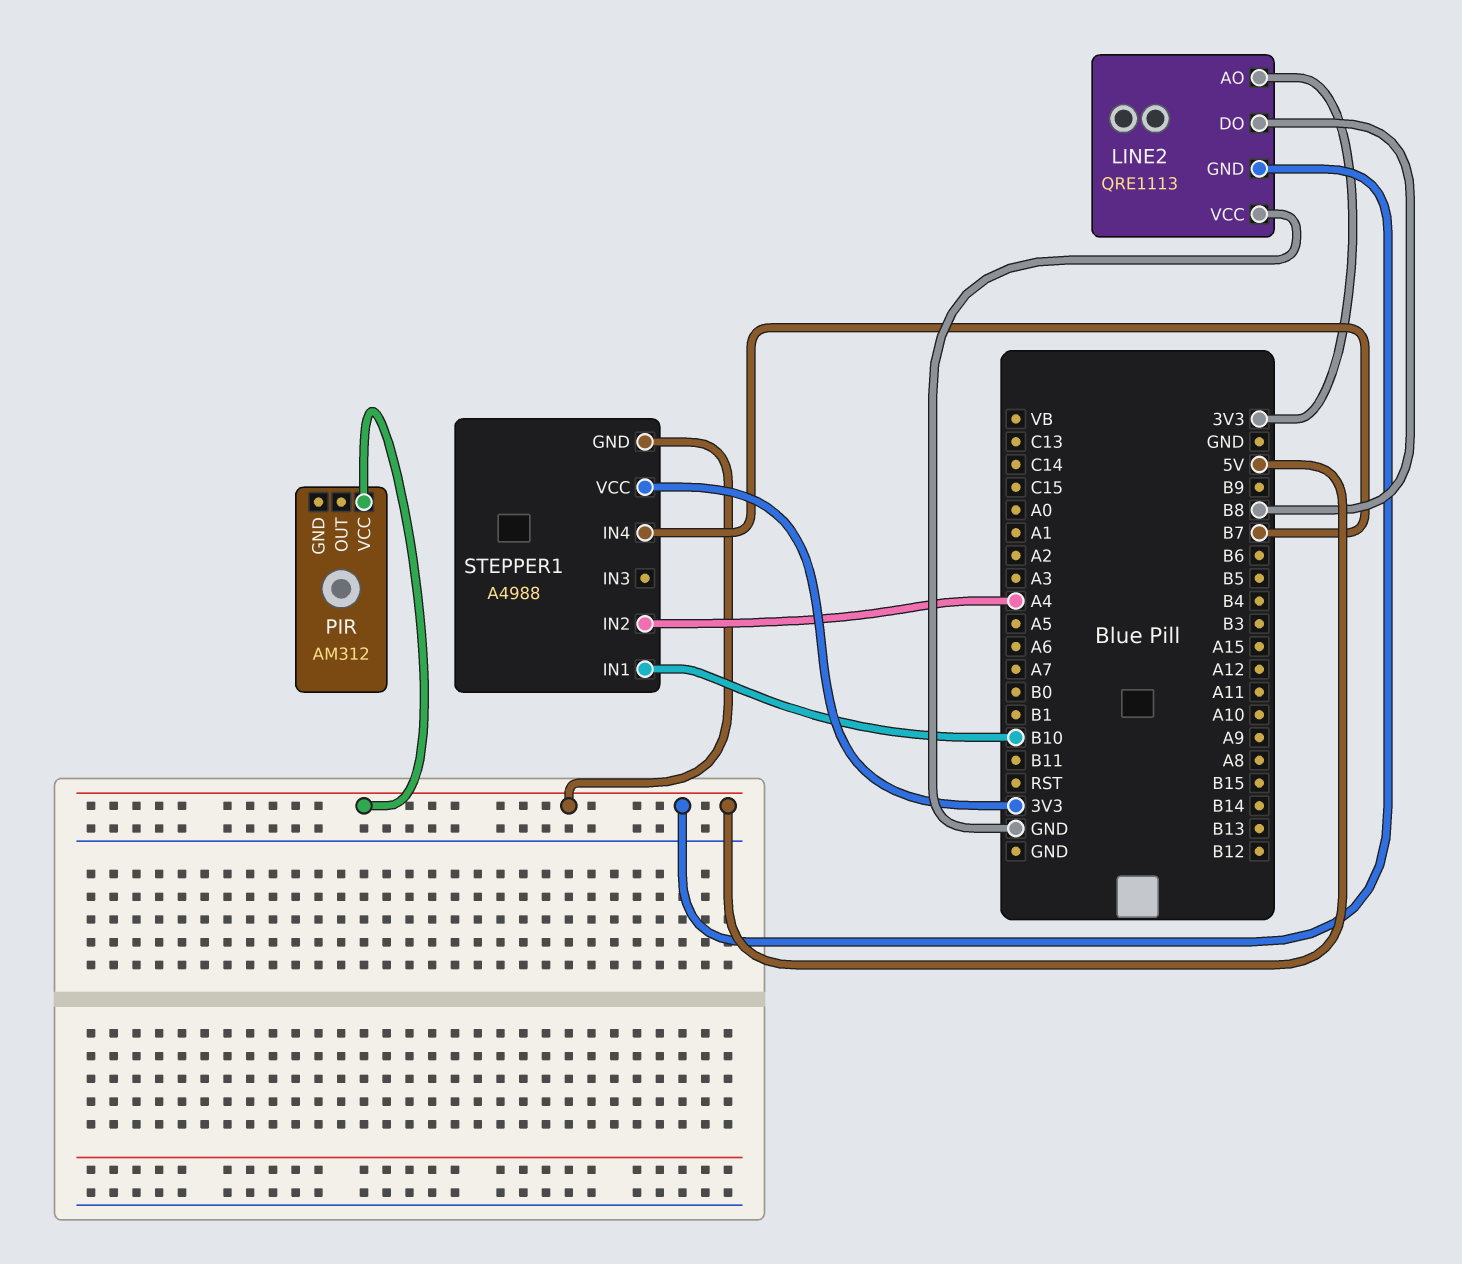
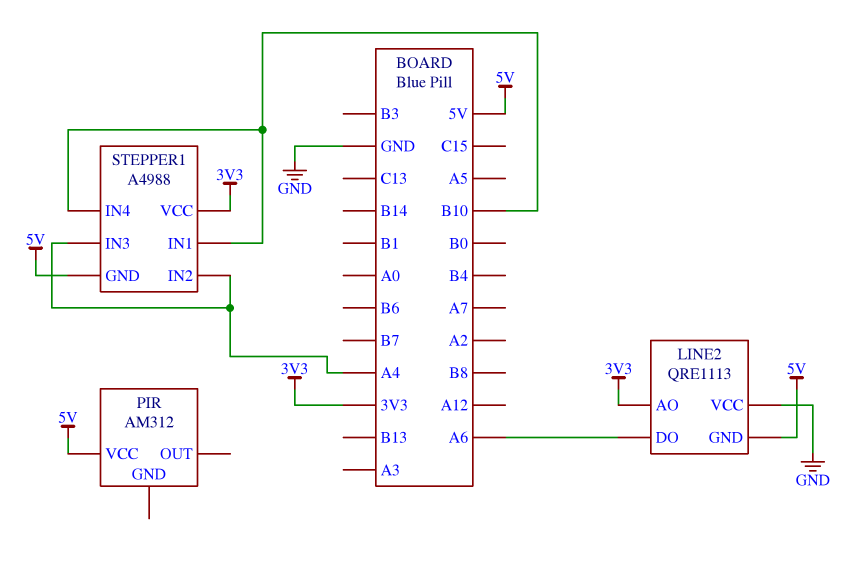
LINE2 pin DO: B8 -> A6
STEPPER1 pin IN3: none -> A4
STEPPER1 pin IN4: B7 -> B10

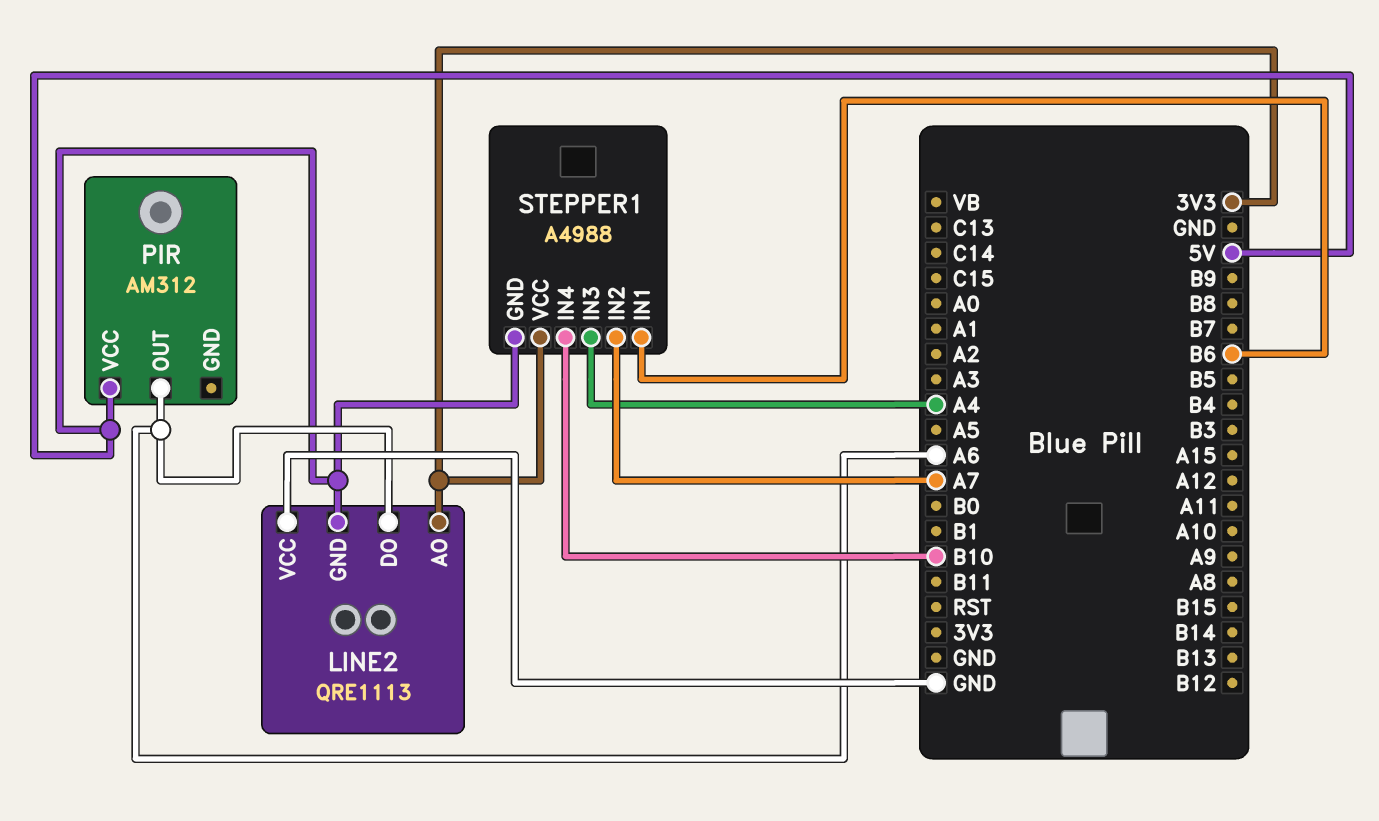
PIR pin OUT: none -> A6
STEPPER1 pin IN1: B10 -> B6
STEPPER1 pin IN2: A4 -> A7

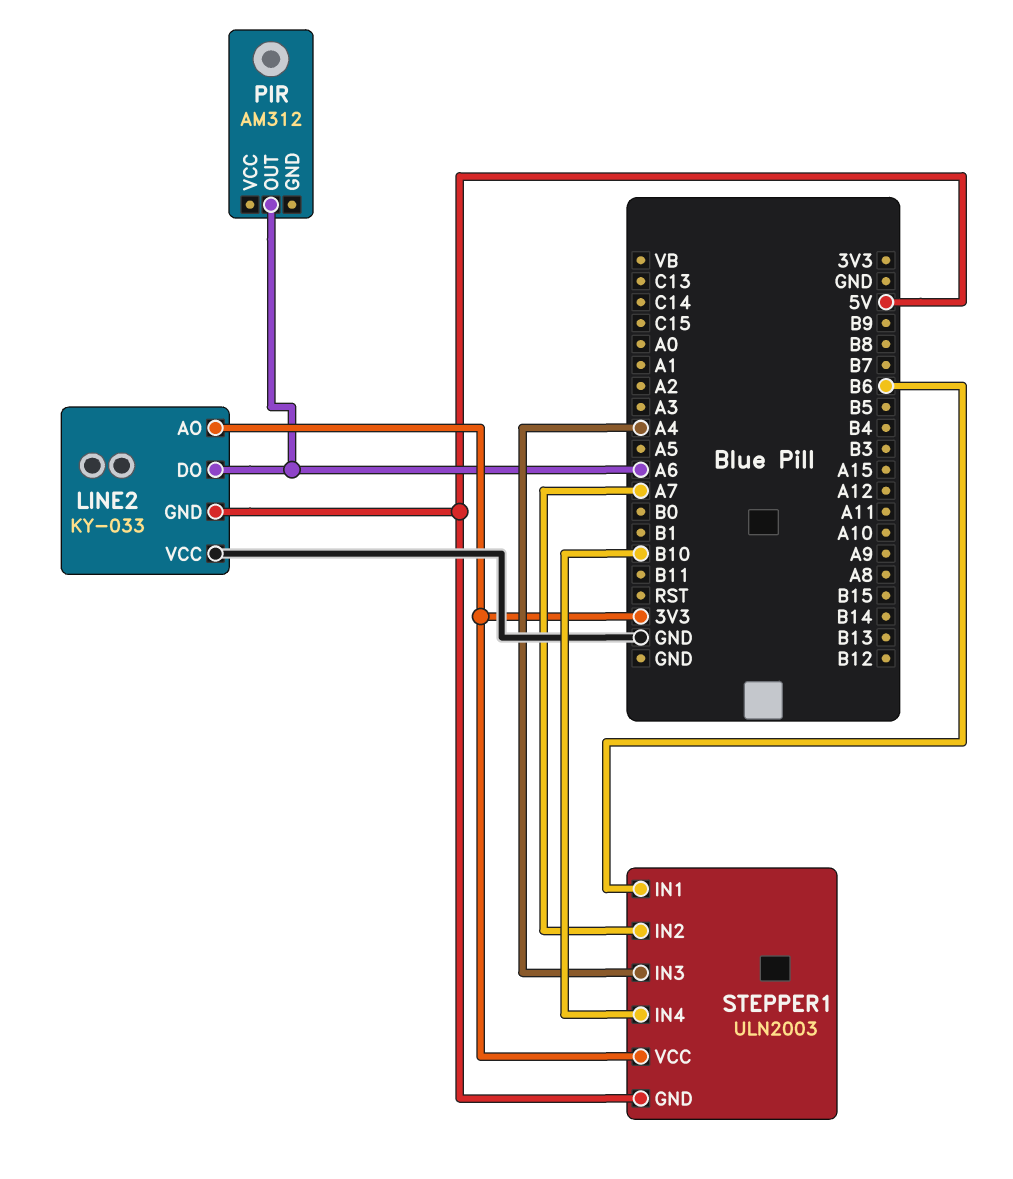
LINE2: QRE1113 -> KY-033
PIR pin VCC: 5V -> none
STEPPER1: A4988 -> ULN2003

